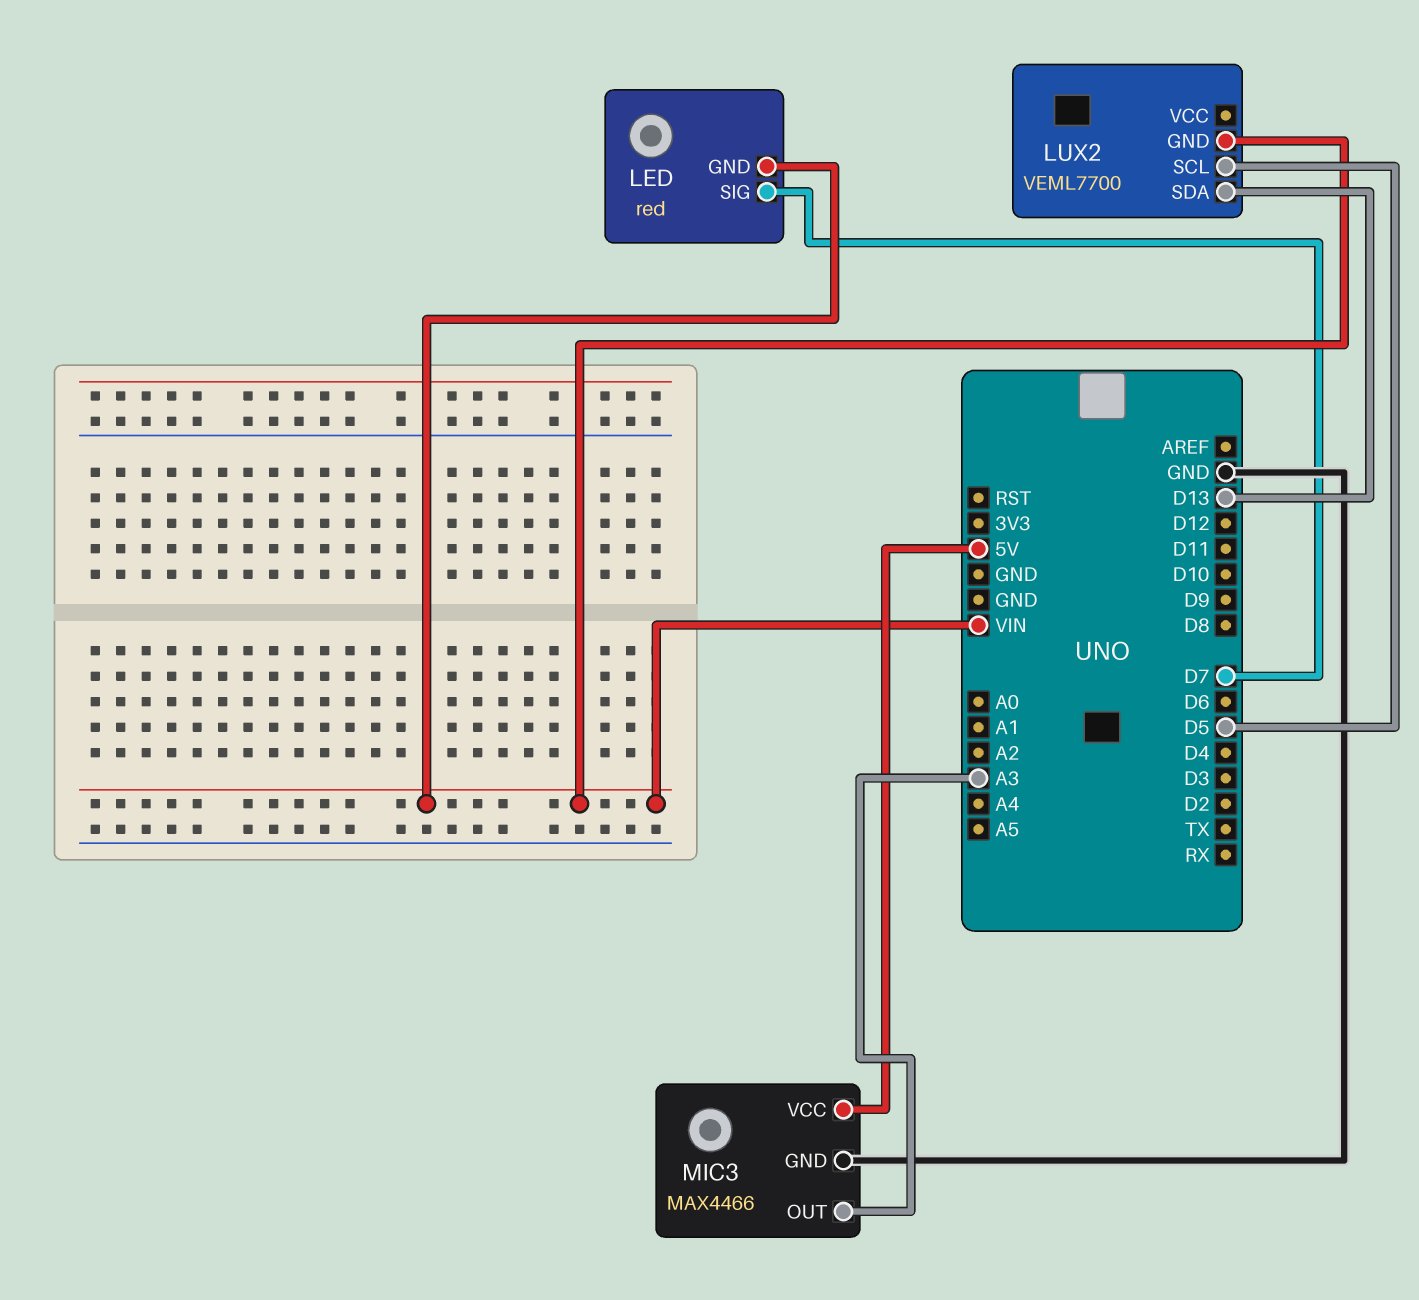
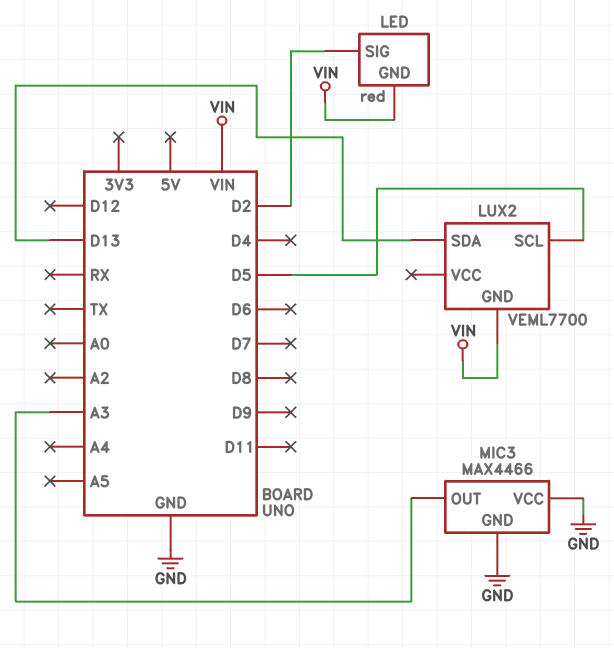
LED pin SIG: D7 -> D2
MIC3 pin VCC: 5V -> GND

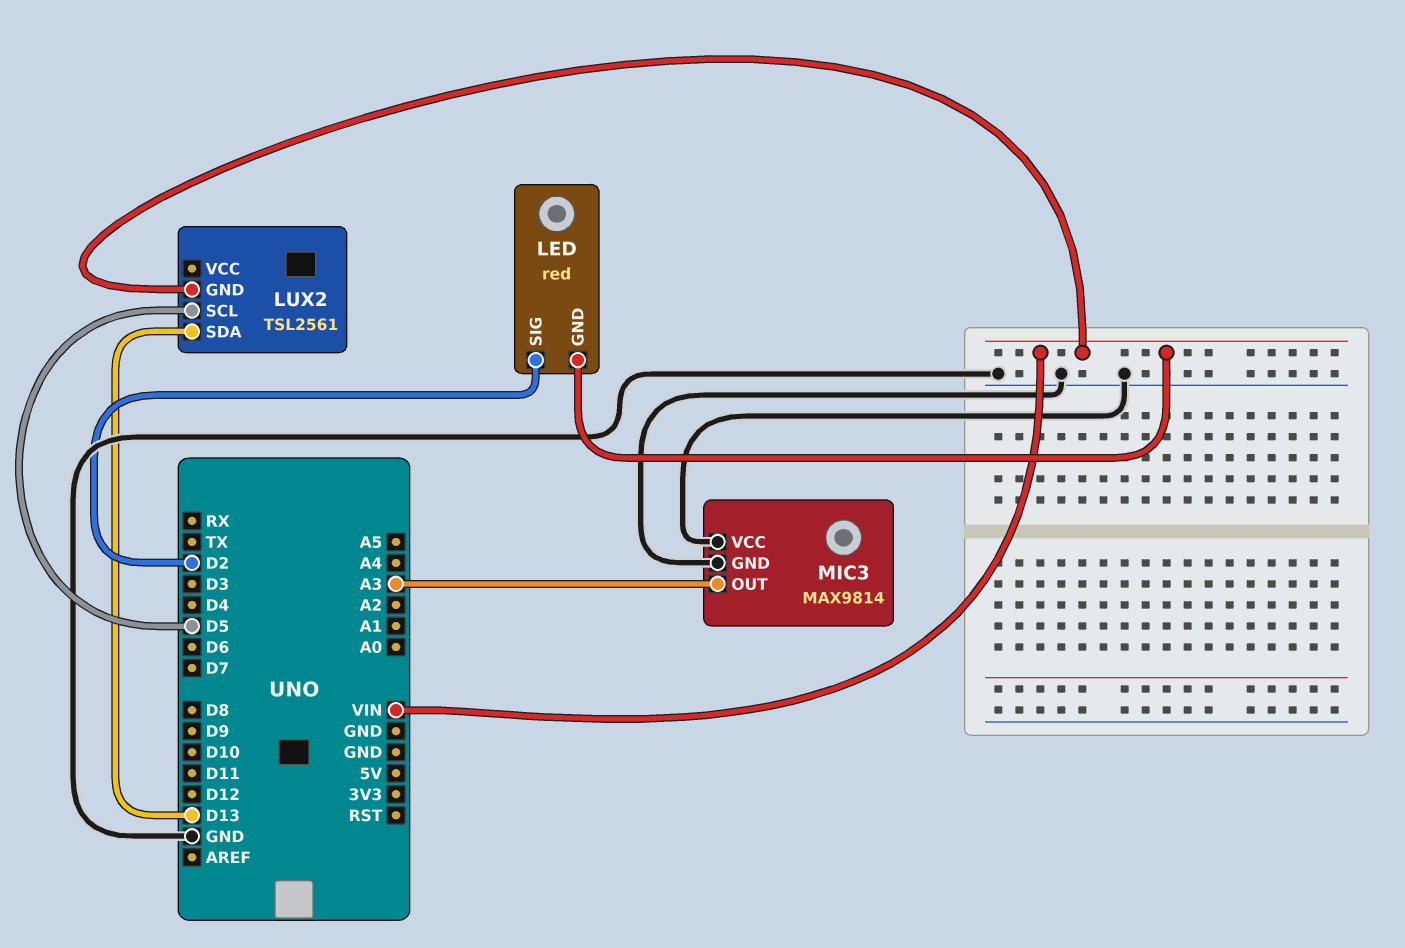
LUX2: VEML7700 -> TSL2561
MIC3: MAX4466 -> MAX9814

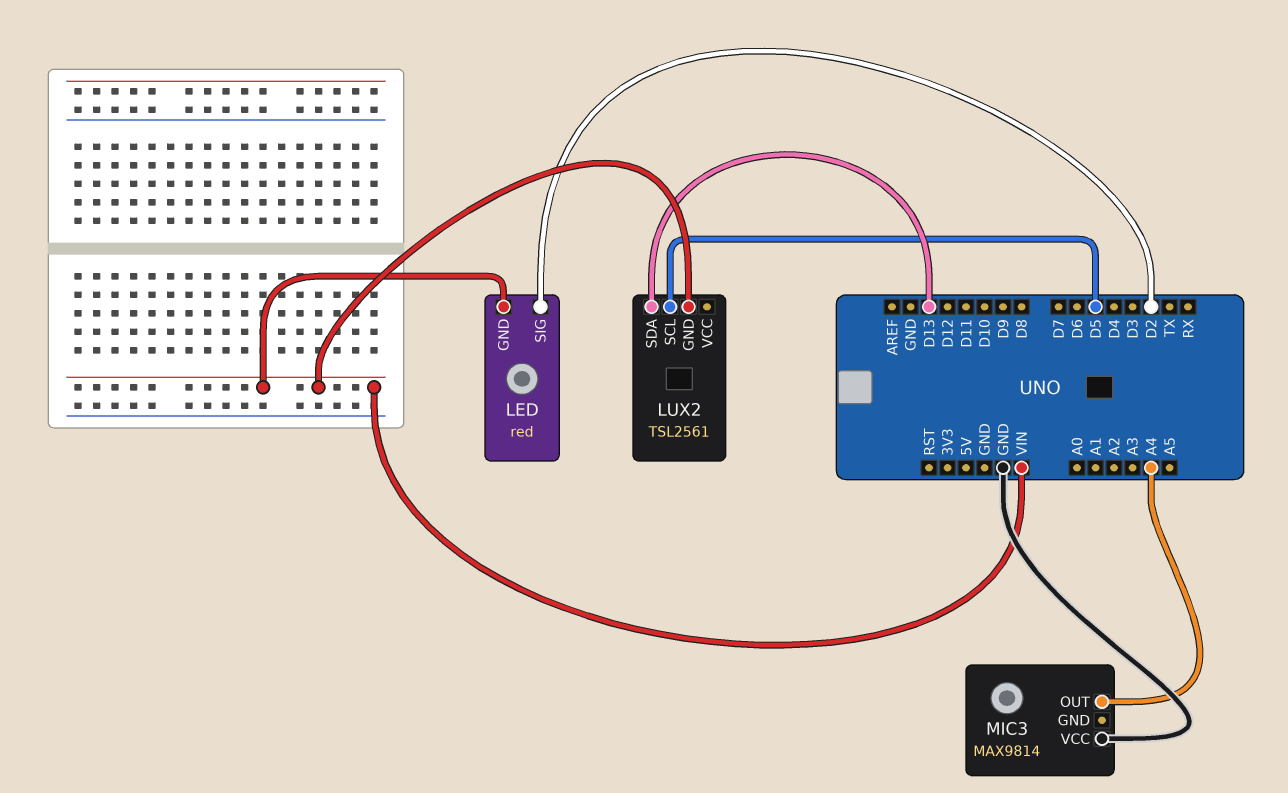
MIC3 pin GND: GND -> none
MIC3 pin OUT: A3 -> A4

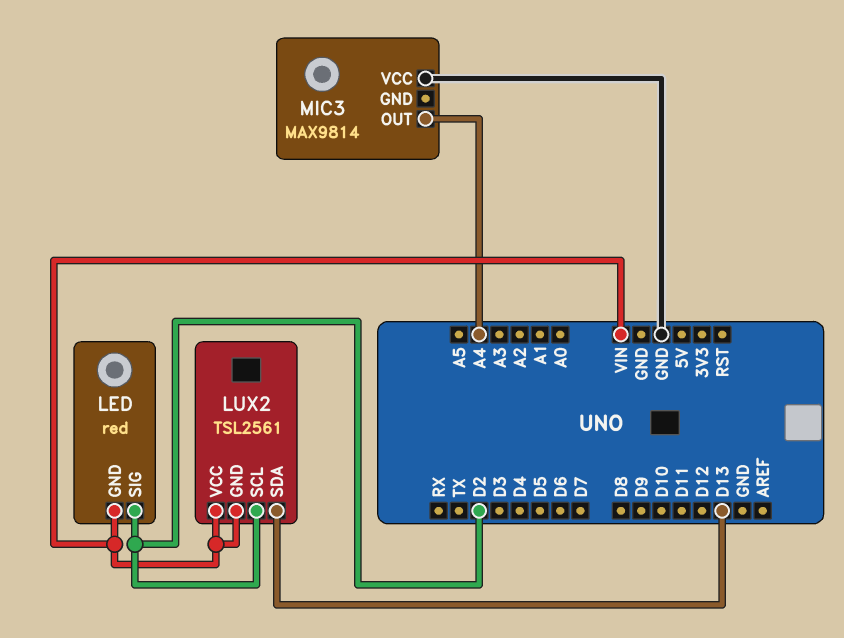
LUX2 pin SCL: D5 -> D2
LUX2 pin VCC: none -> VIN

